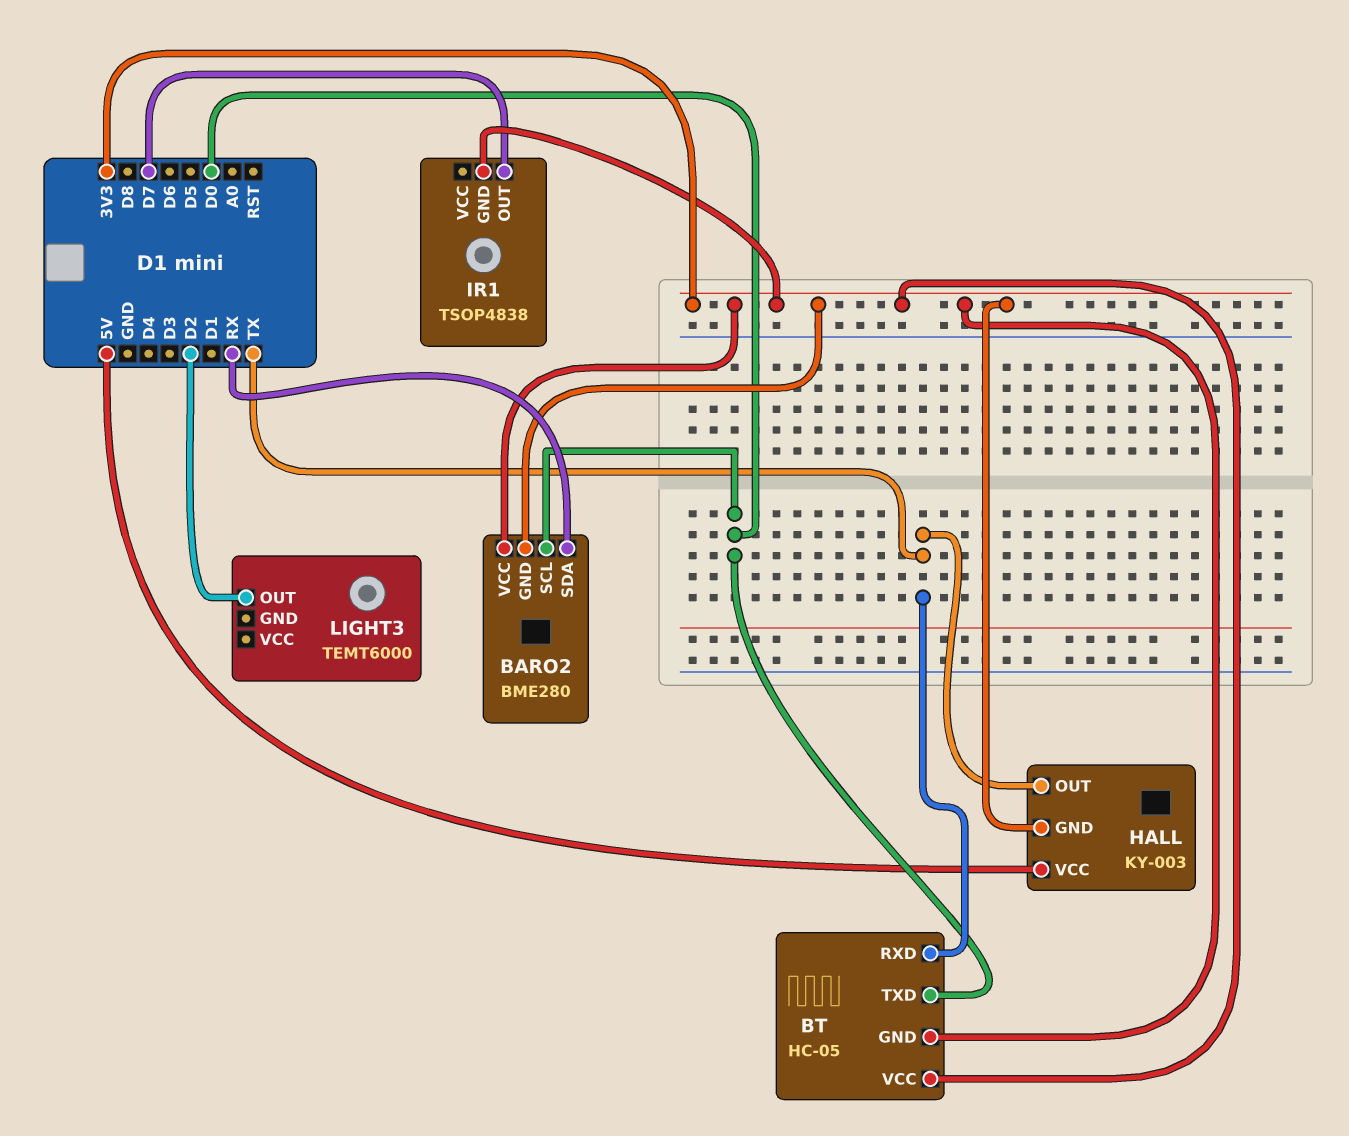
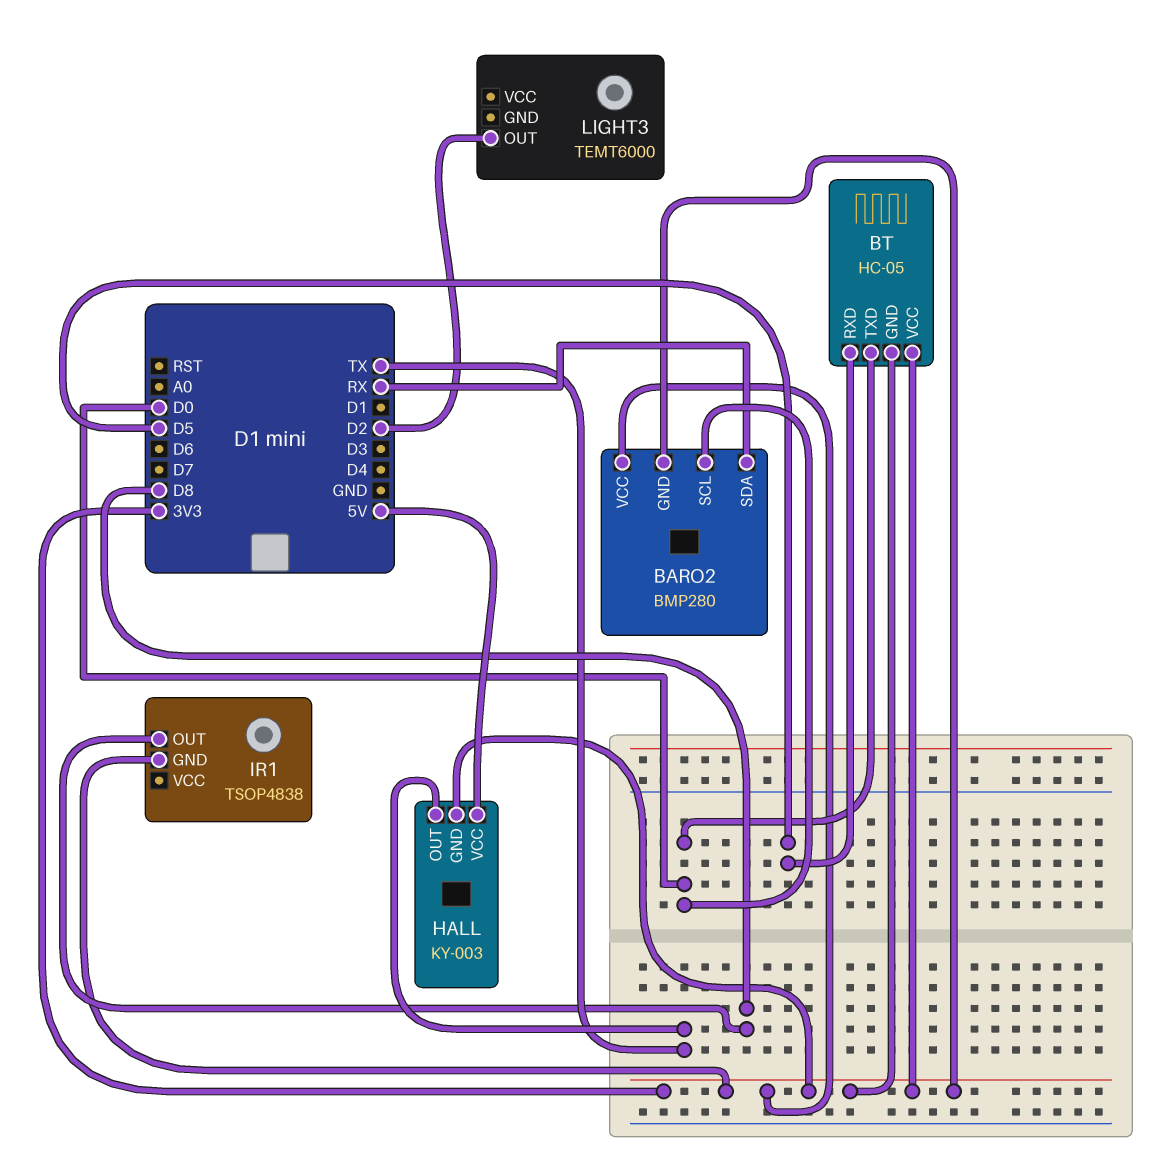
BARO2: BME280 -> BMP280
BT pin RXD: TX -> D5
IR1 pin OUT: D7 -> D8

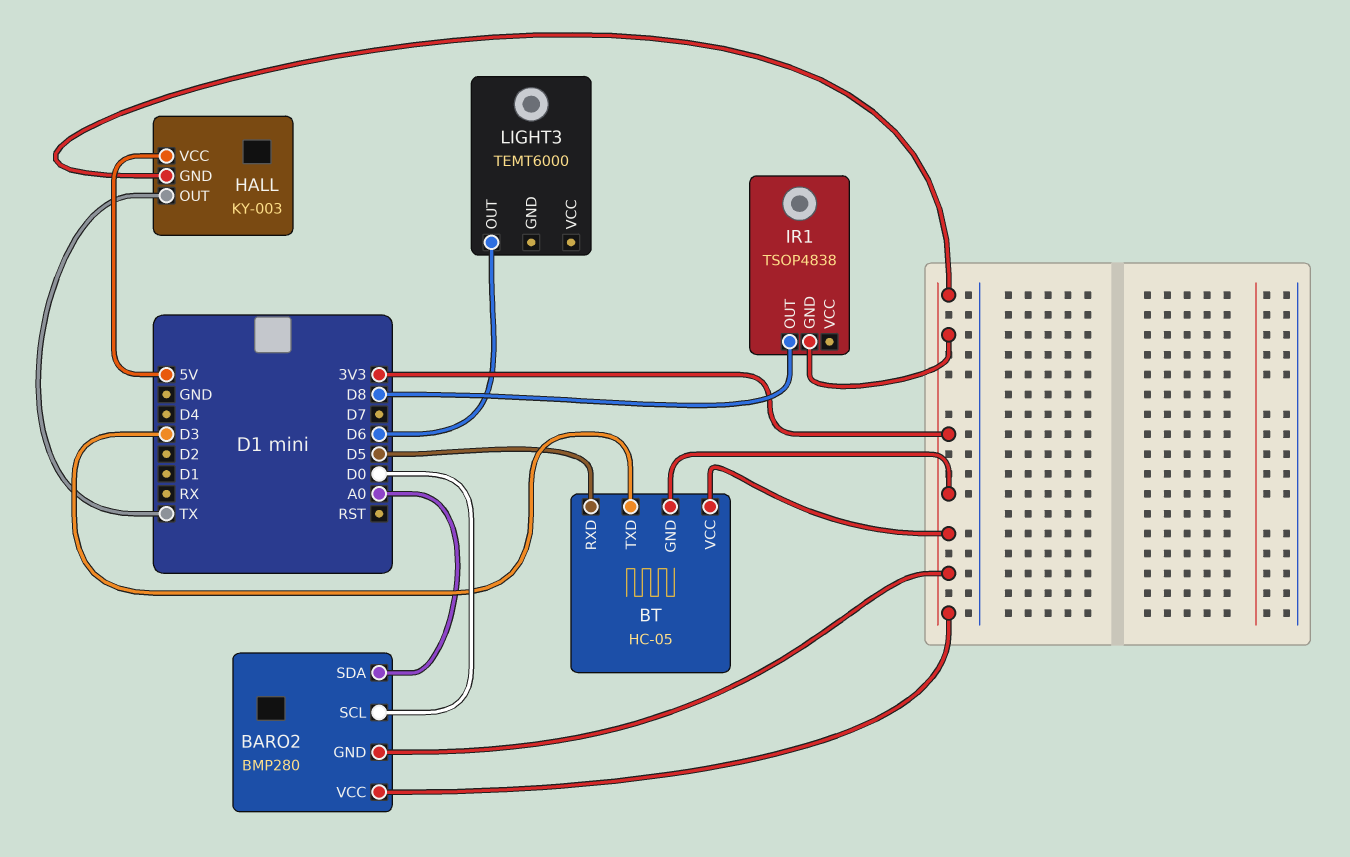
BARO2 pin SDA: RX -> A0
BT pin TXD: D0 -> D3
LIGHT3 pin OUT: D2 -> D6

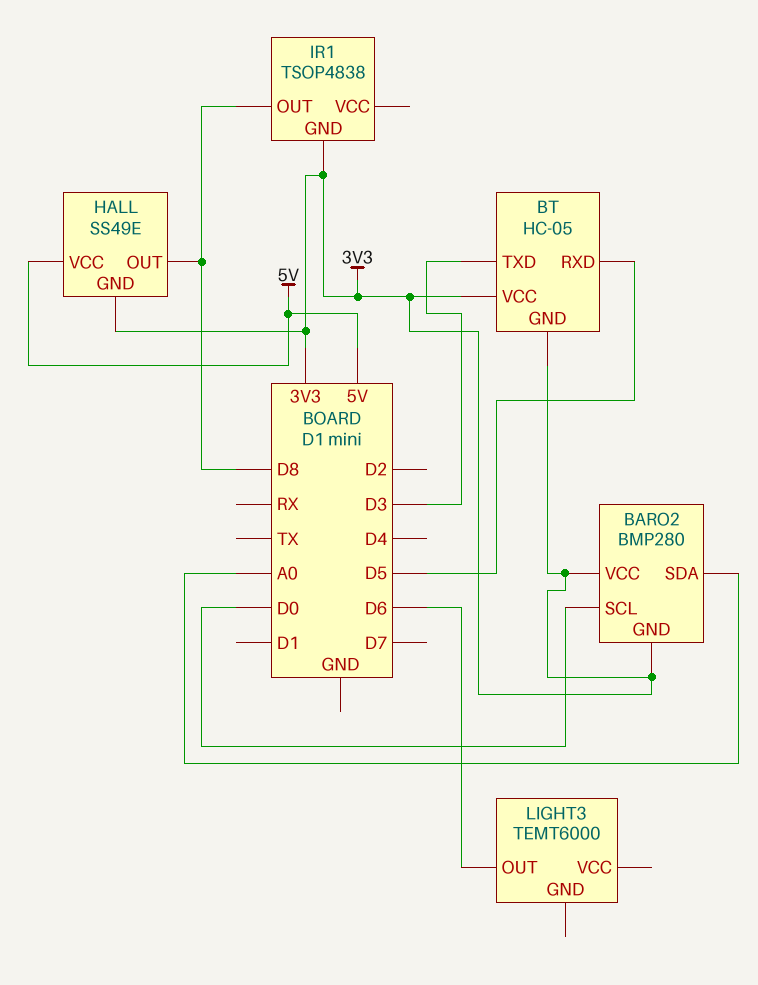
HALL: KY-003 -> SS49E
HALL pin OUT: TX -> D8

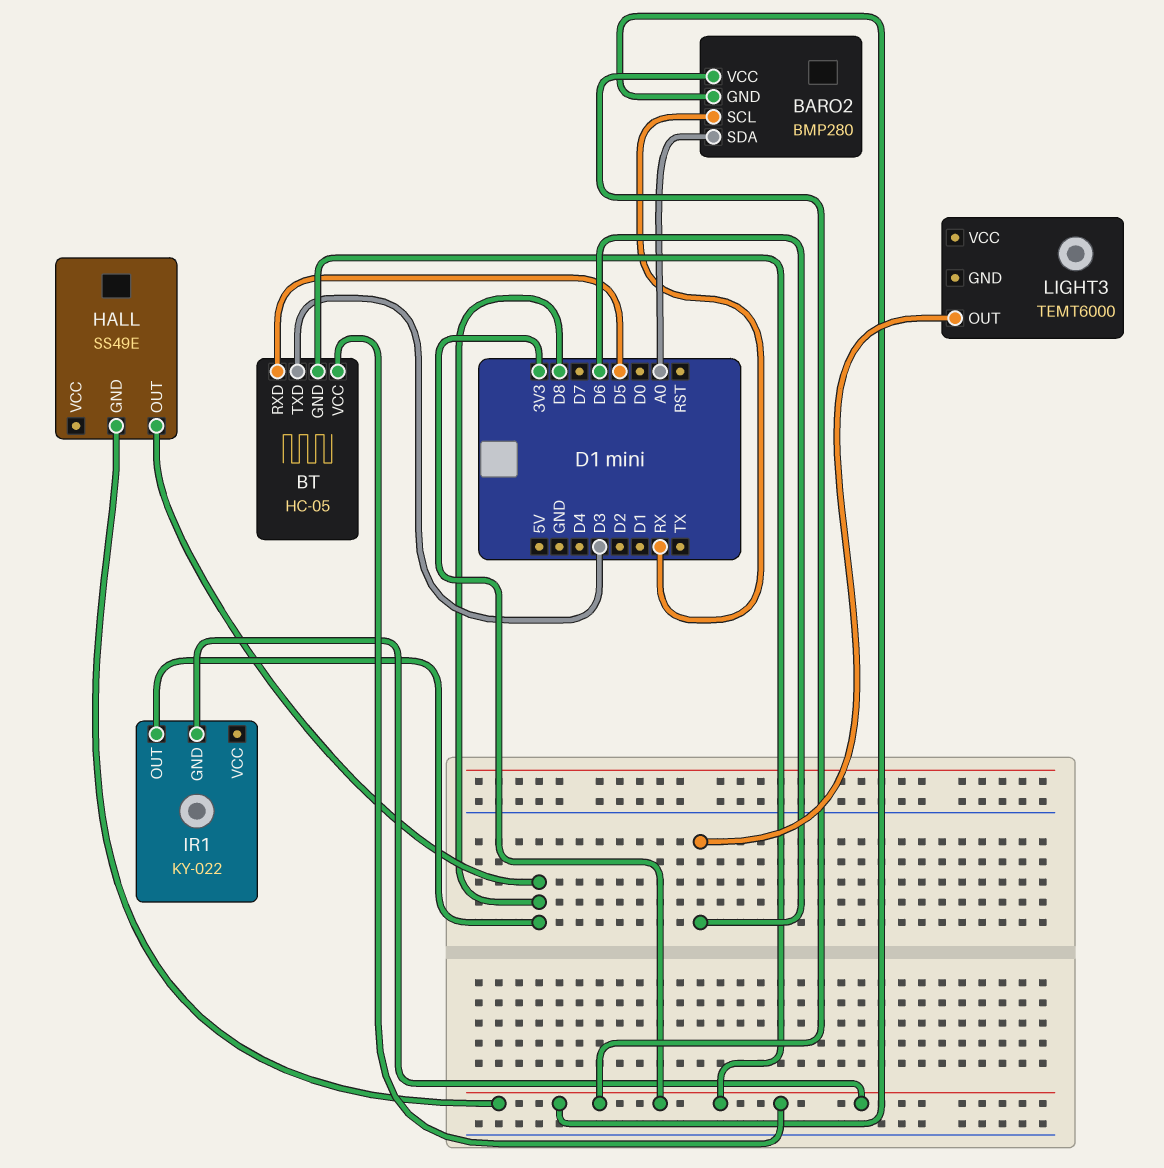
BARO2 pin SCL: D0 -> RX
HALL pin VCC: 5V -> none
IR1: TSOP4838 -> KY-022

